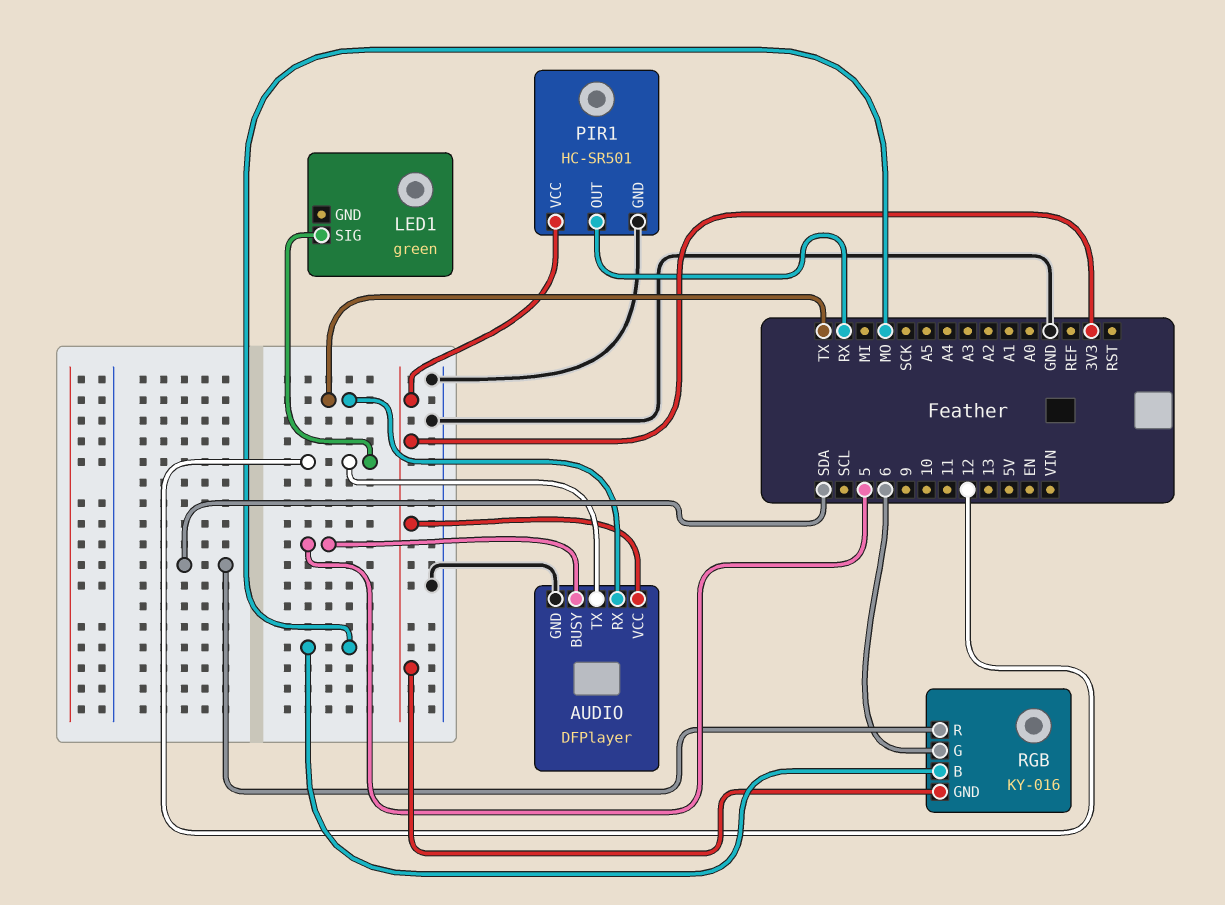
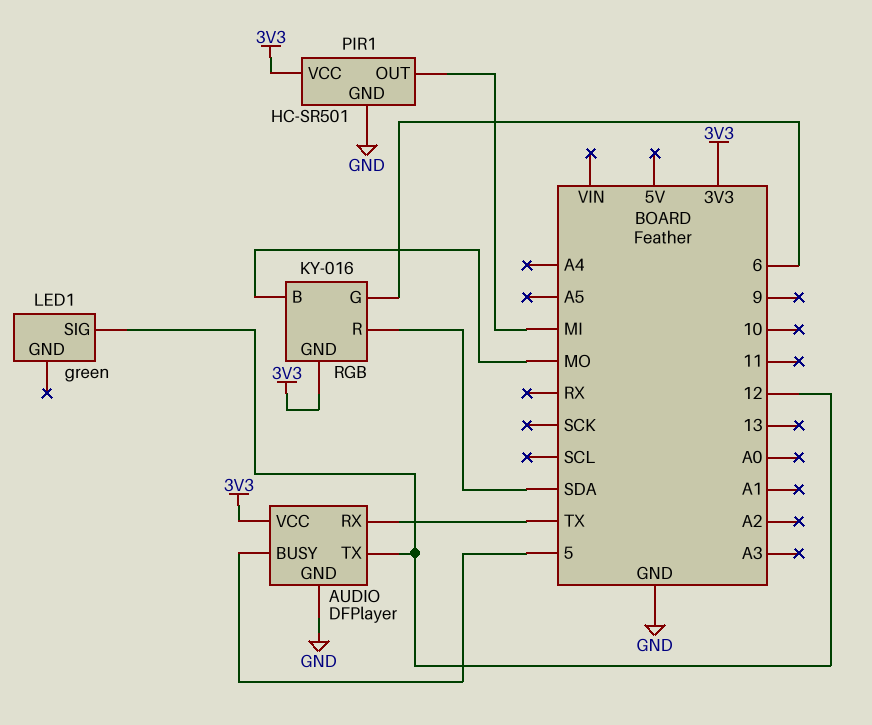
PIR1 pin OUT: RX -> MI

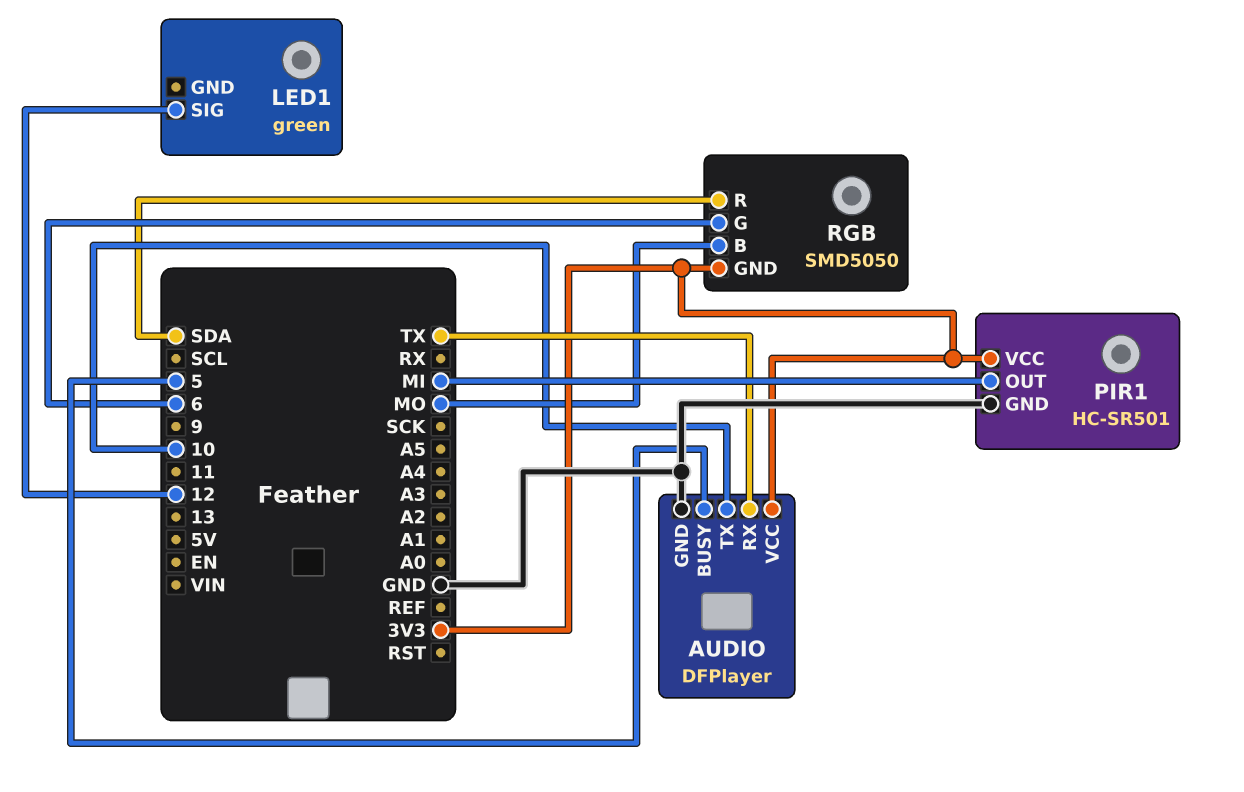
AUDIO pin TX: 12 -> 10
RGB: KY-016 -> SMD5050

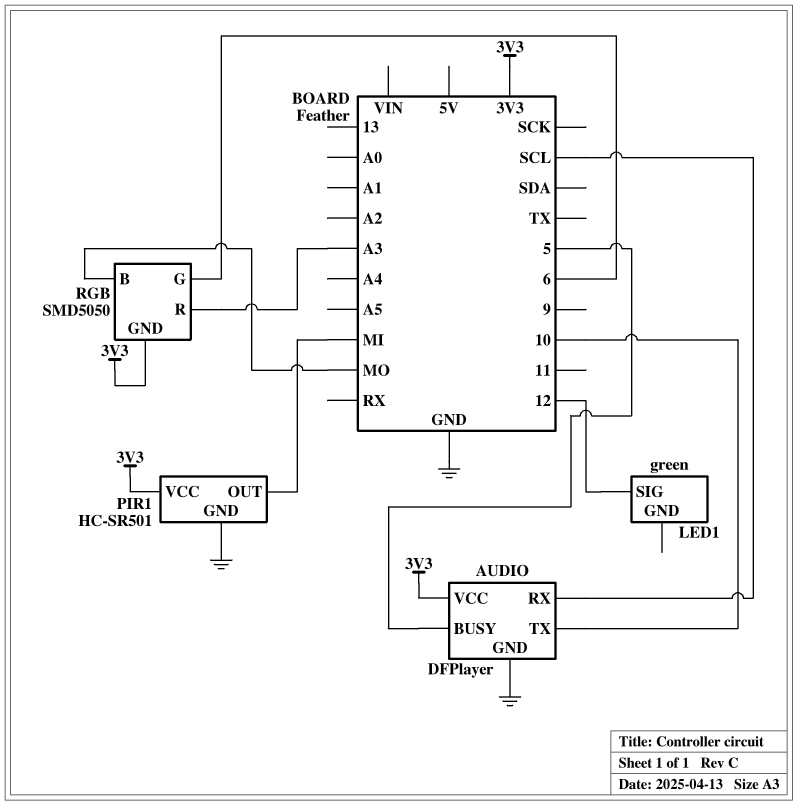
AUDIO pin RX: TX -> SCL
RGB pin R: SDA -> A3

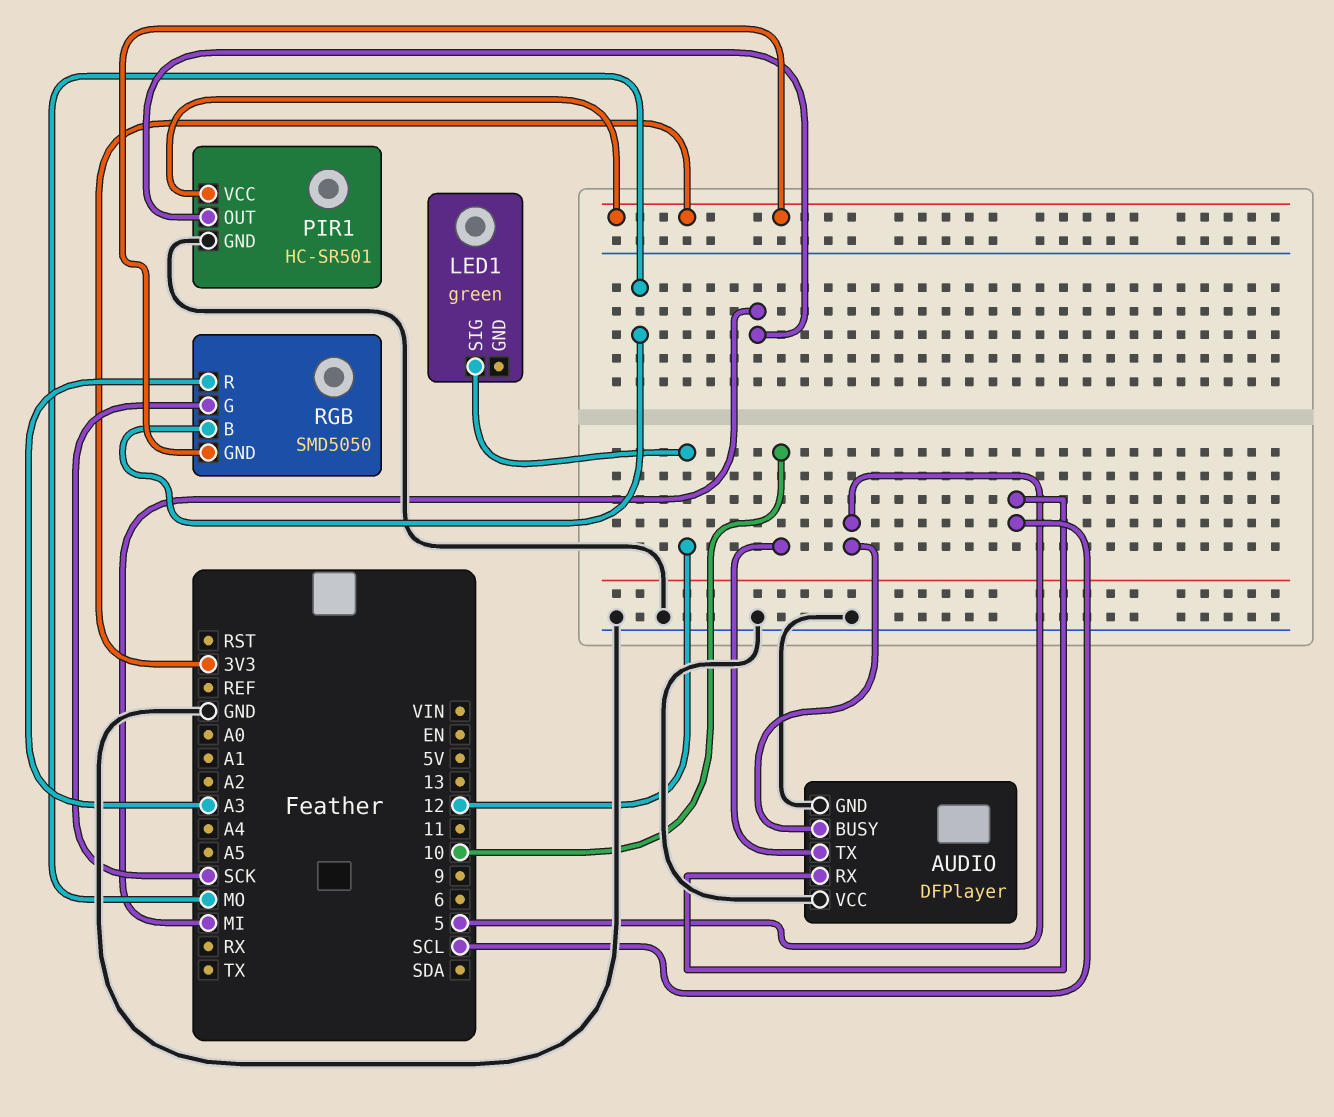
AUDIO pin VCC: 3V3 -> GND
RGB pin G: 6 -> SCK

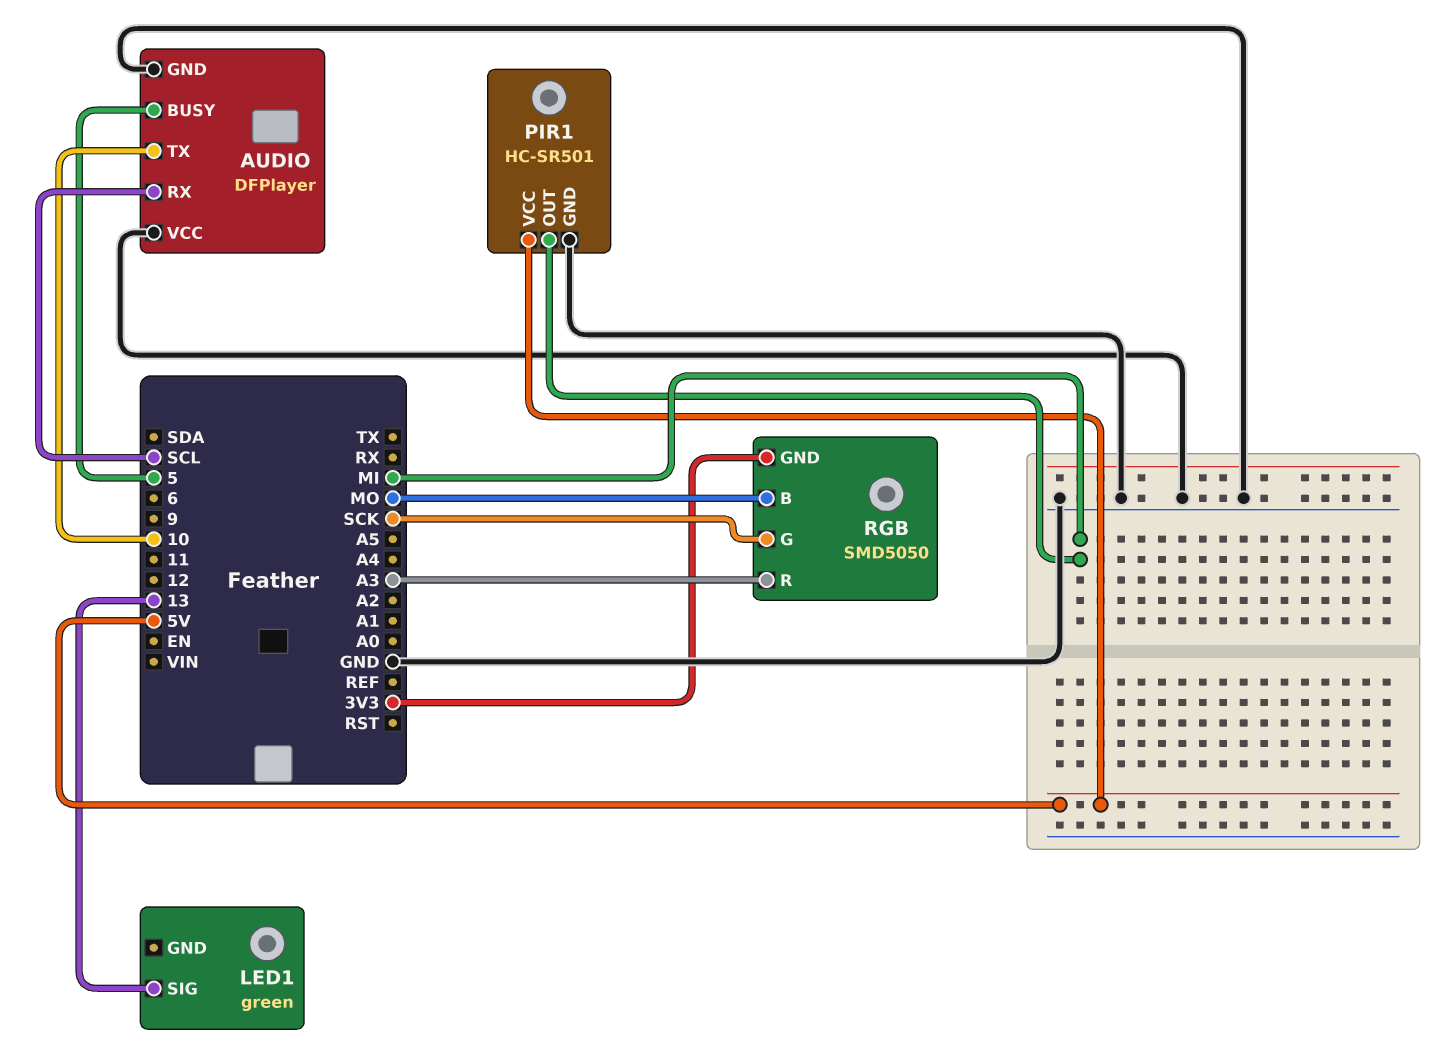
LED1 pin SIG: 12 -> 13
PIR1 pin VCC: 3V3 -> 5V

